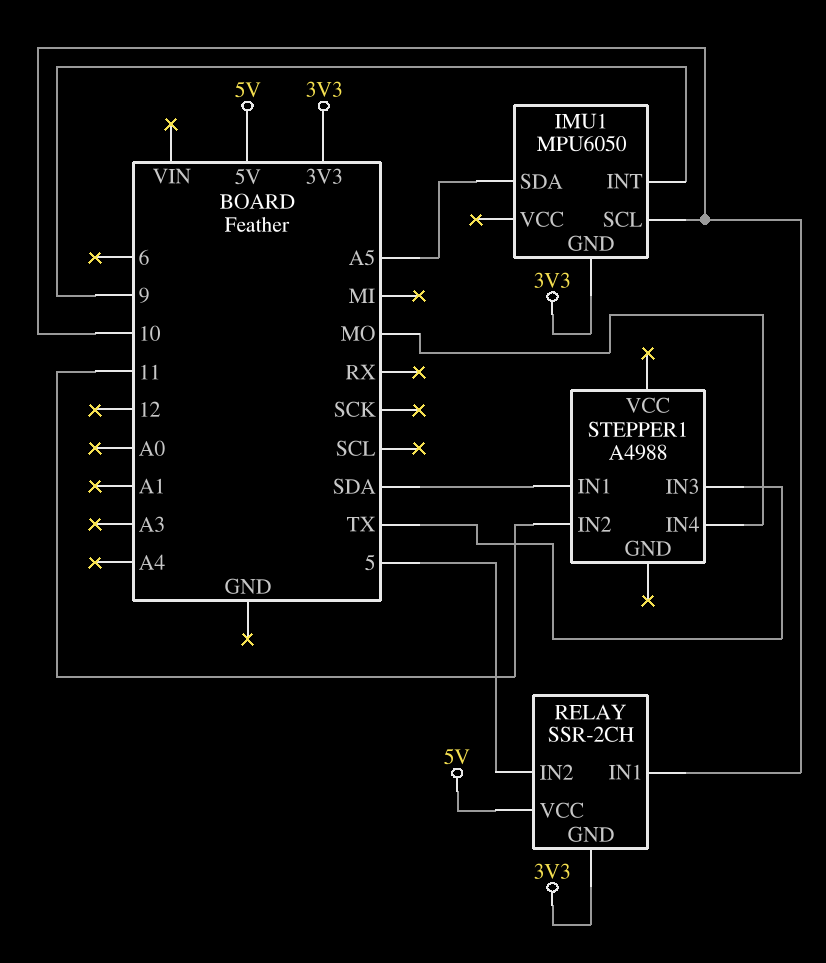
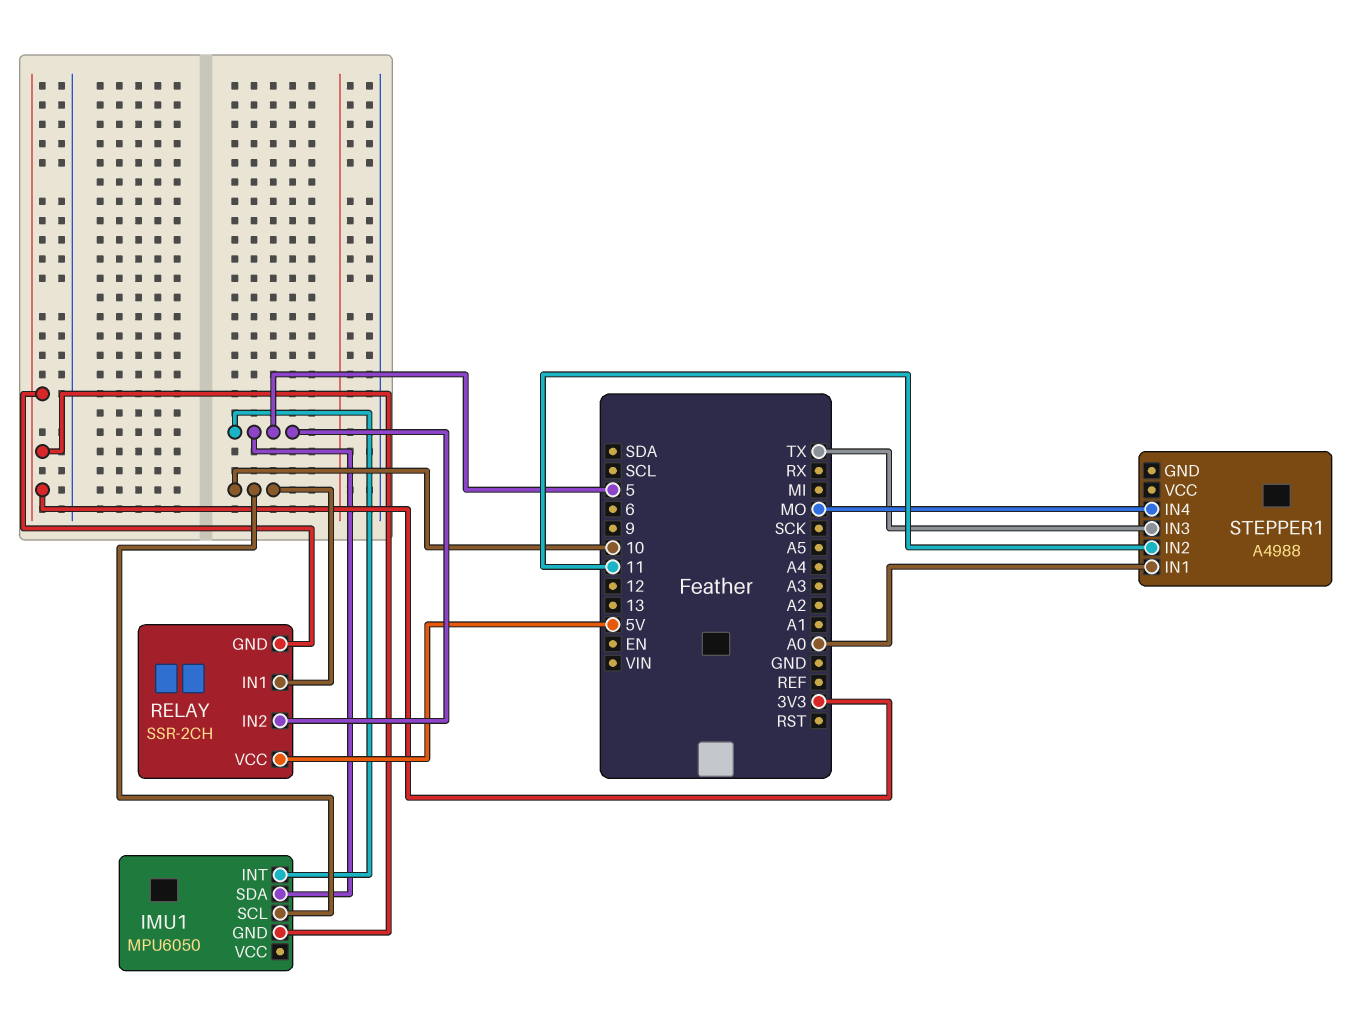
IMU1 pin INT: 9 -> 5
IMU1 pin SDA: A5 -> 5
STEPPER1 pin IN1: SDA -> A0

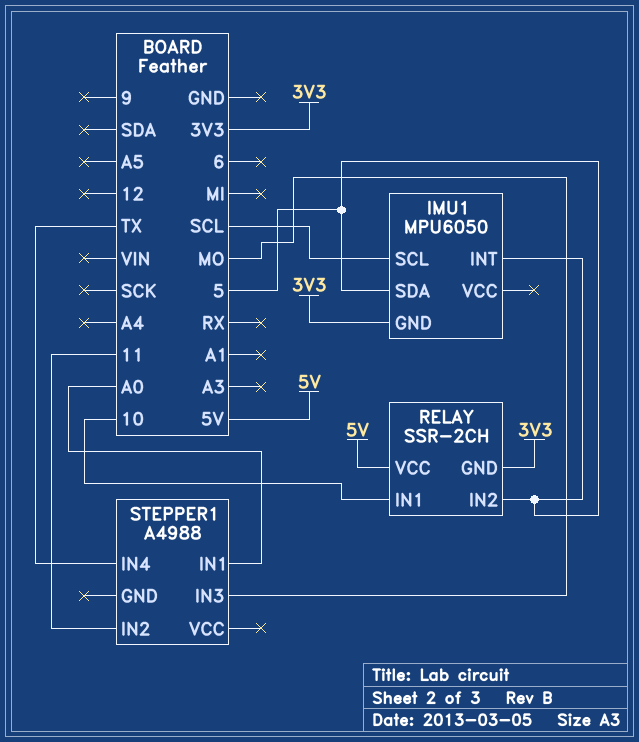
IMU1 pin SCL: 10 -> SCL
STEPPER1 pin IN3: TX -> MO
STEPPER1 pin IN4: MO -> TX

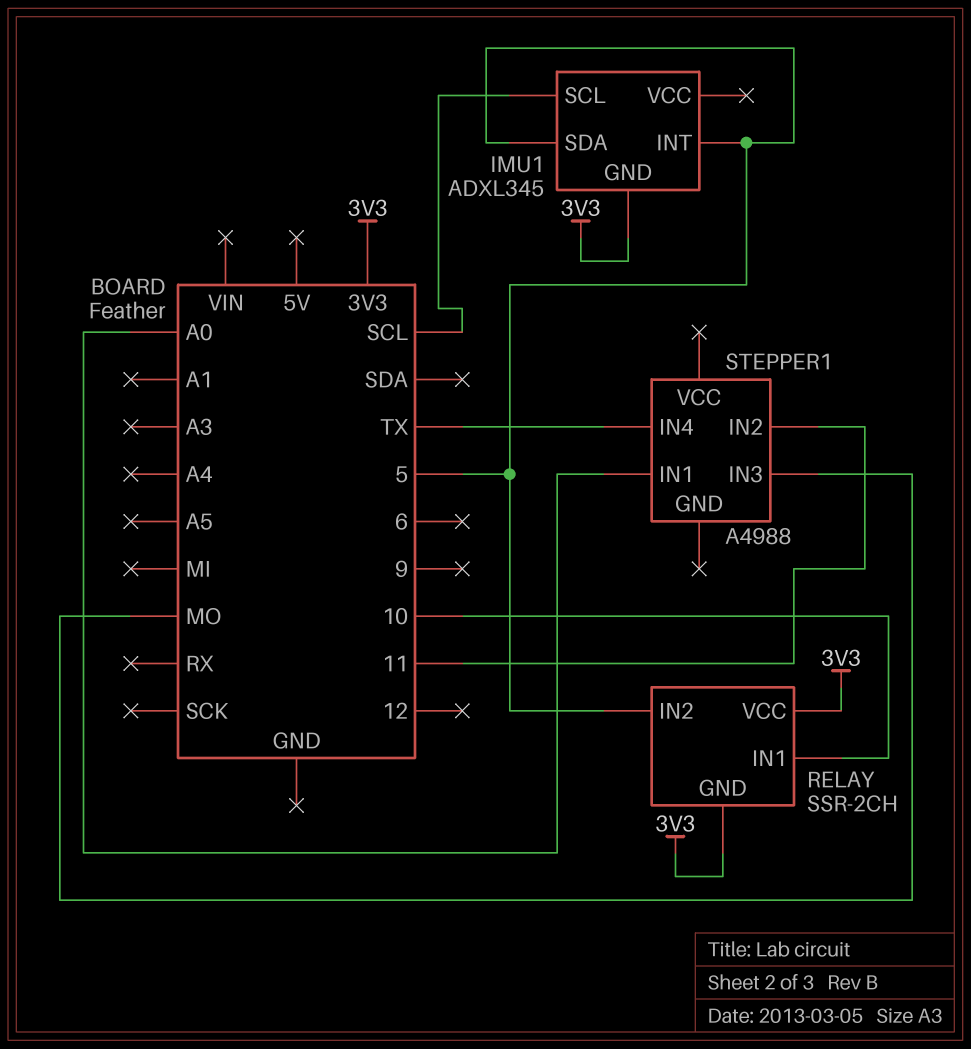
IMU1: MPU6050 -> ADXL345
RELAY pin VCC: 5V -> 3V3

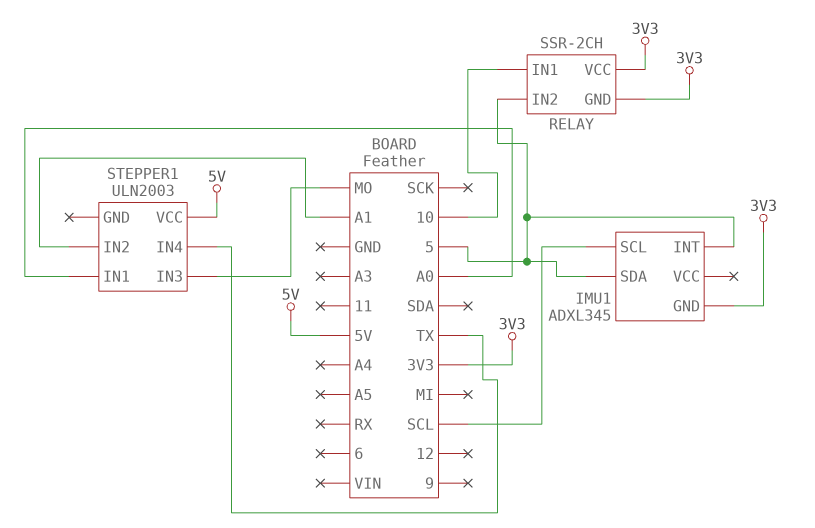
STEPPER1: A4988 -> ULN2003
STEPPER1 pin IN2: 11 -> A1
STEPPER1 pin VCC: none -> 5V

